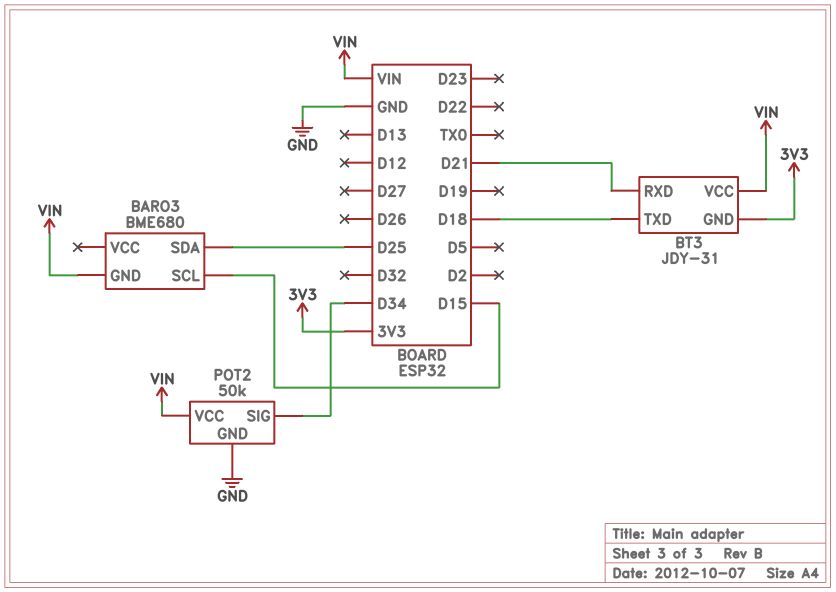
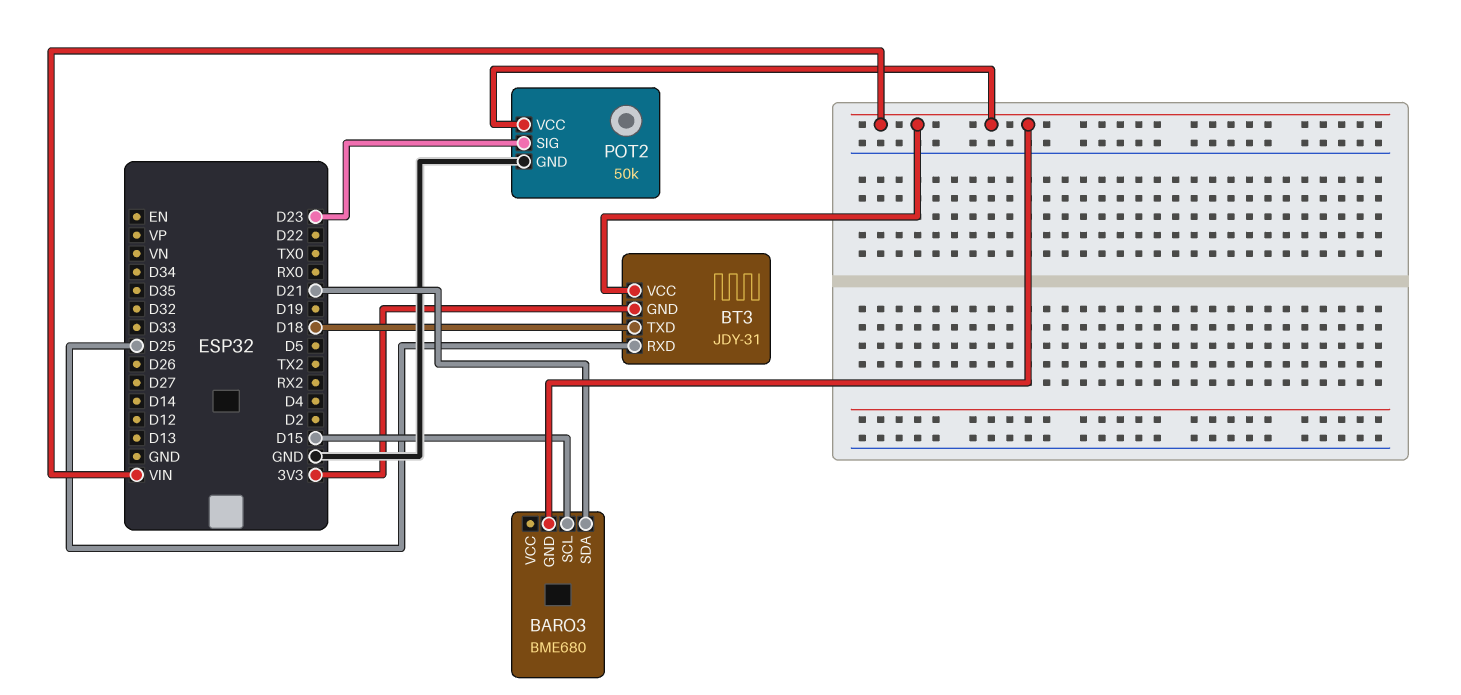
BARO3 pin SDA: D25 -> D21
BT3 pin RXD: D21 -> D25
POT2 pin SIG: D34 -> D23

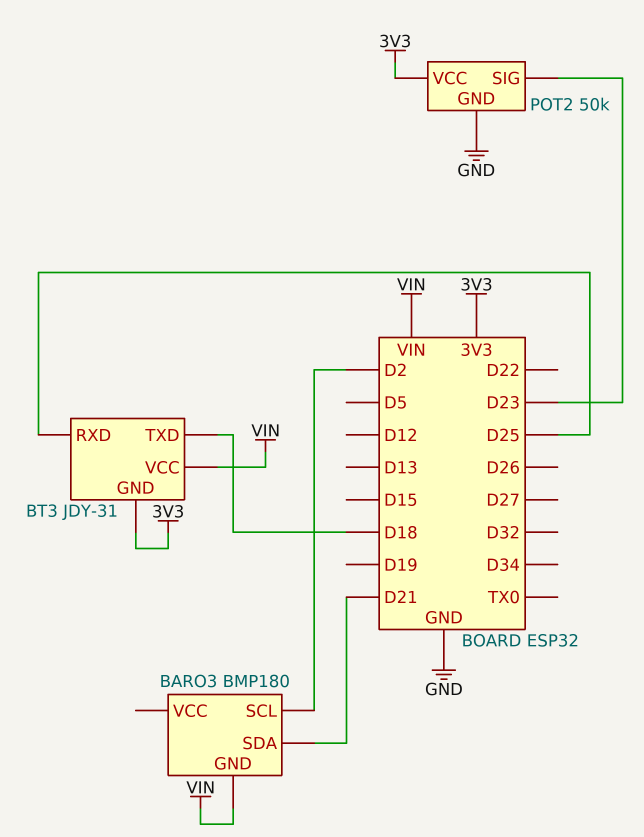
BARO3: BME680 -> BMP180
BARO3 pin SCL: D15 -> D2
POT2 pin VCC: VIN -> 3V3

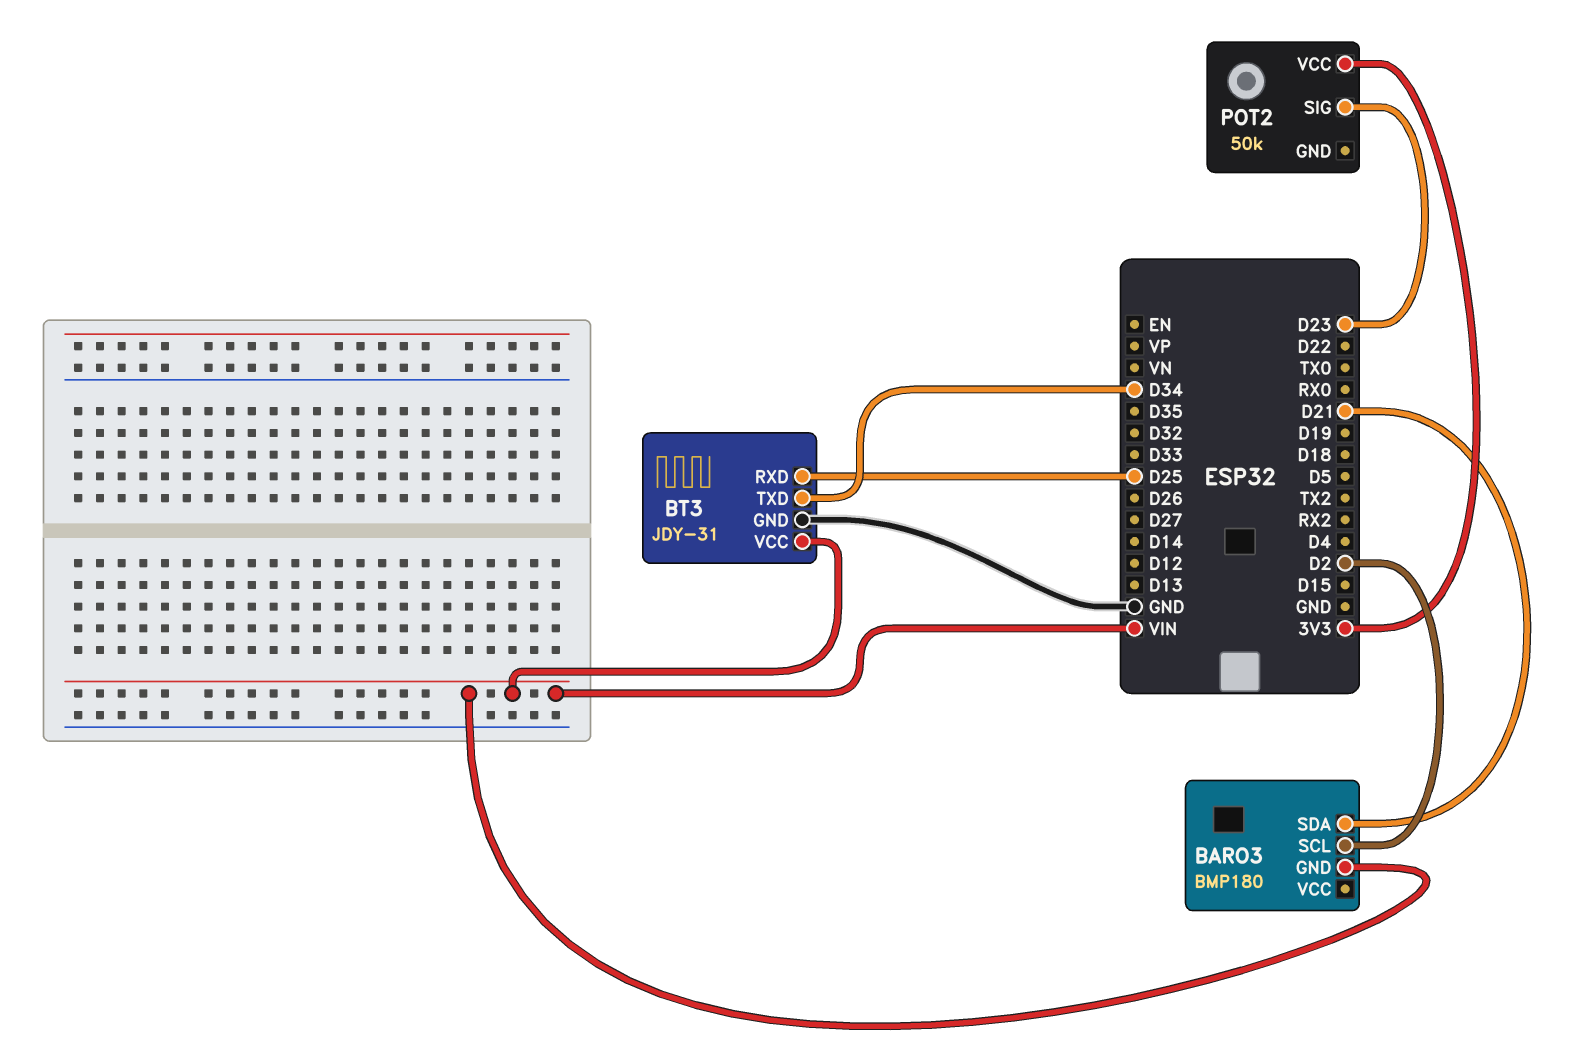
BT3 pin GND: 3V3 -> GND
BT3 pin TXD: D18 -> D34
POT2 pin GND: GND -> none

